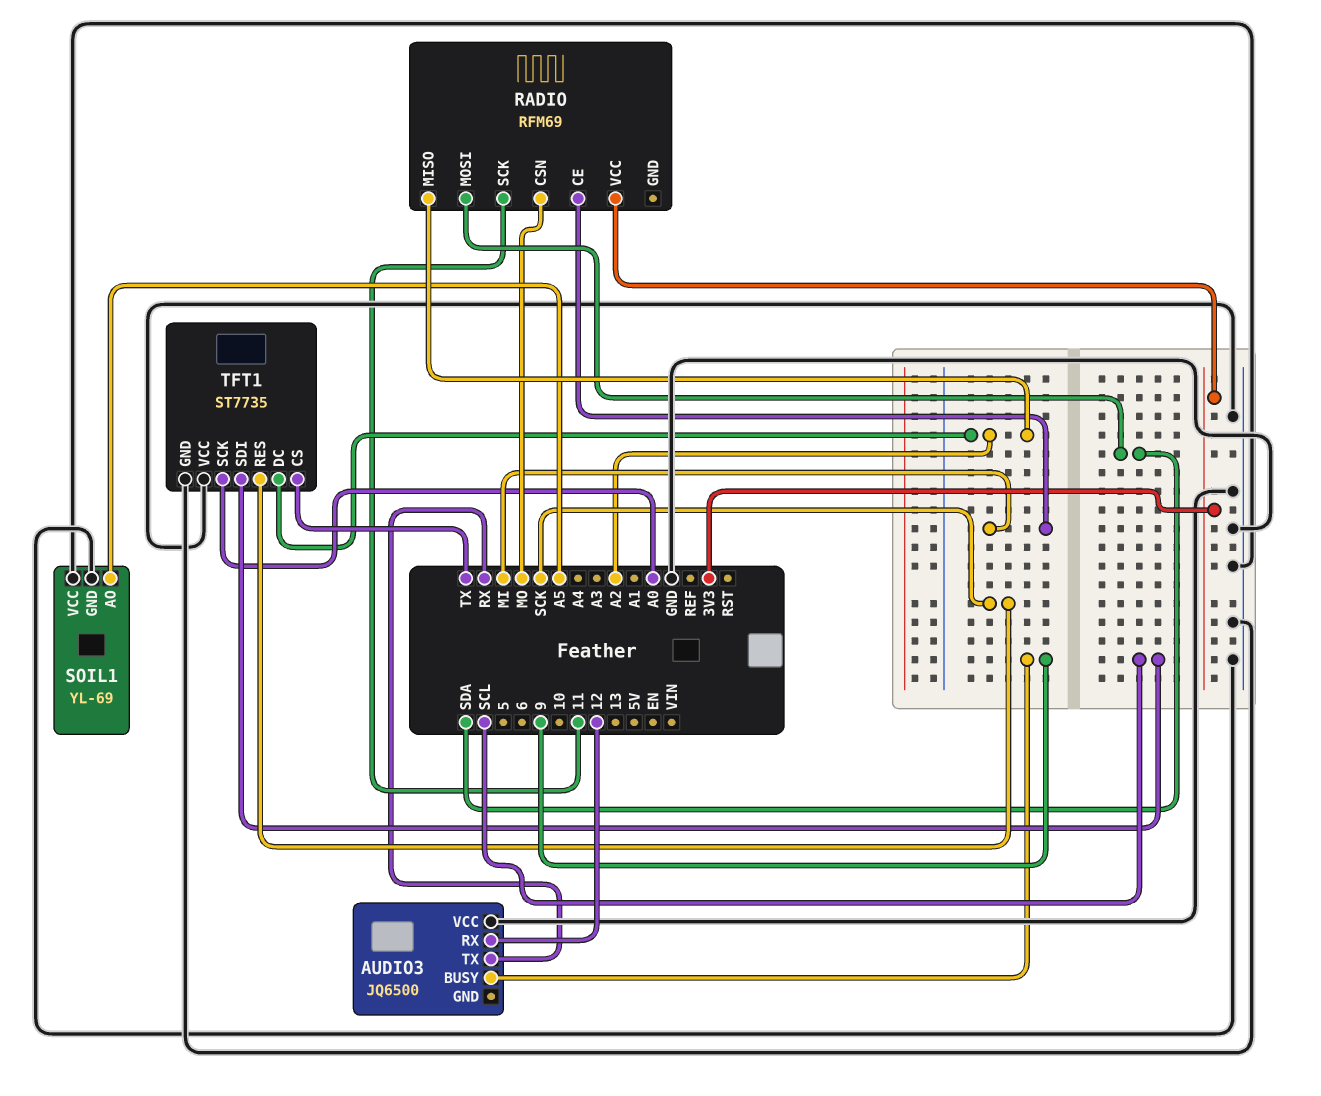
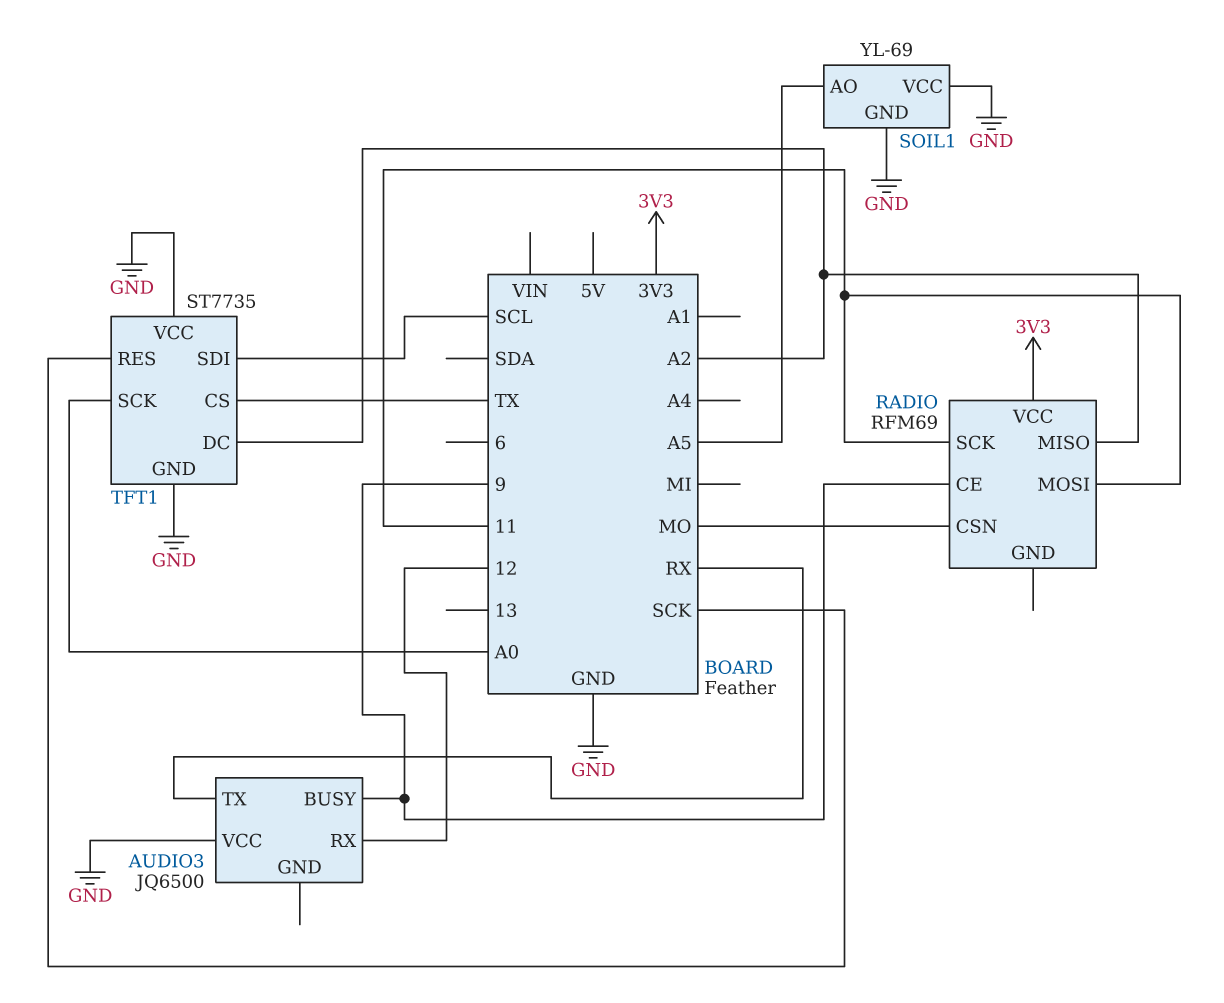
RADIO pin CE: MI -> 9
RADIO pin MOSI: SDA -> 11

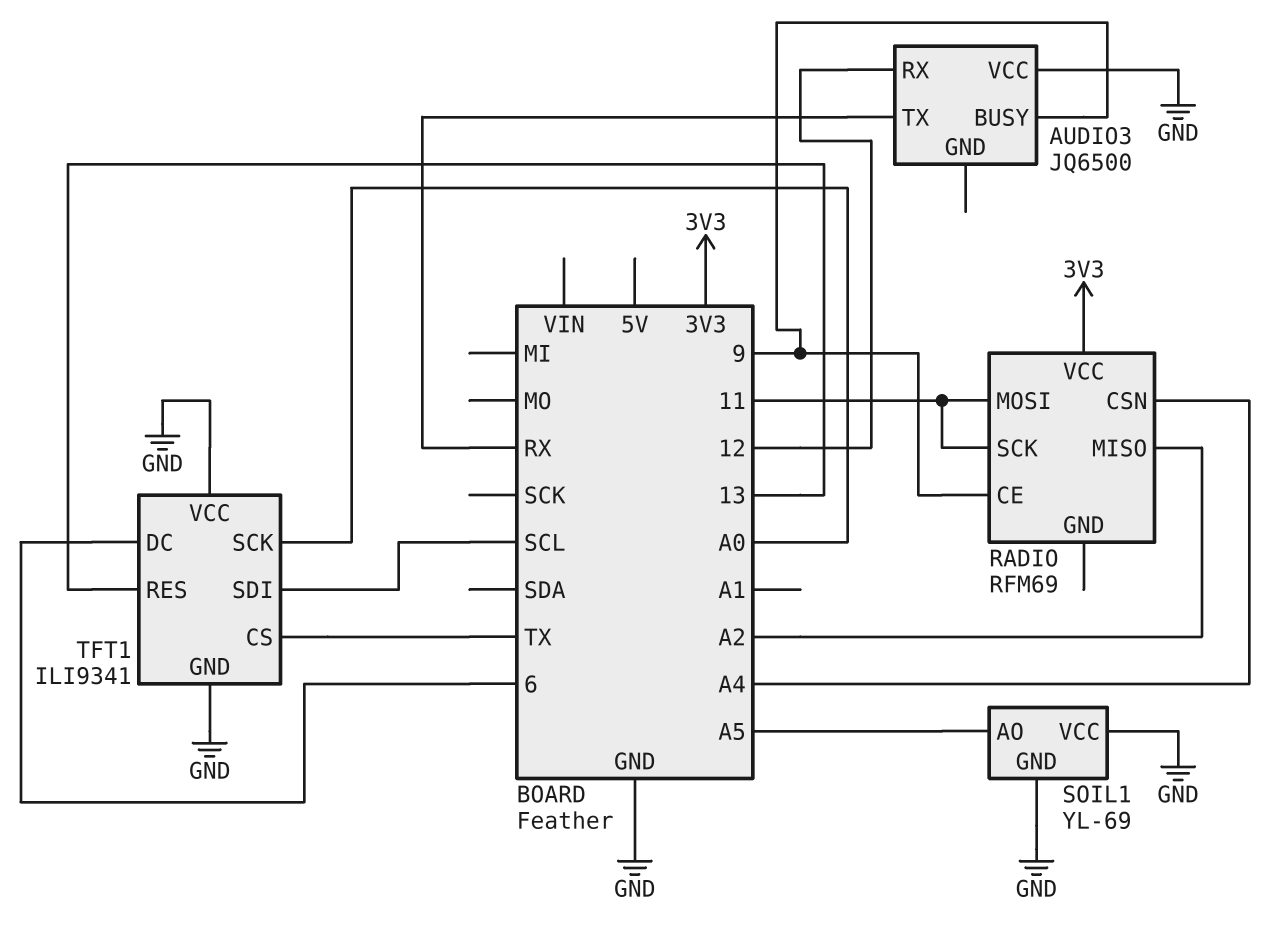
RADIO pin CSN: MO -> A4
TFT1: ST7735 -> ILI9341
TFT1 pin DC: A2 -> 6
TFT1 pin RES: SCK -> 13

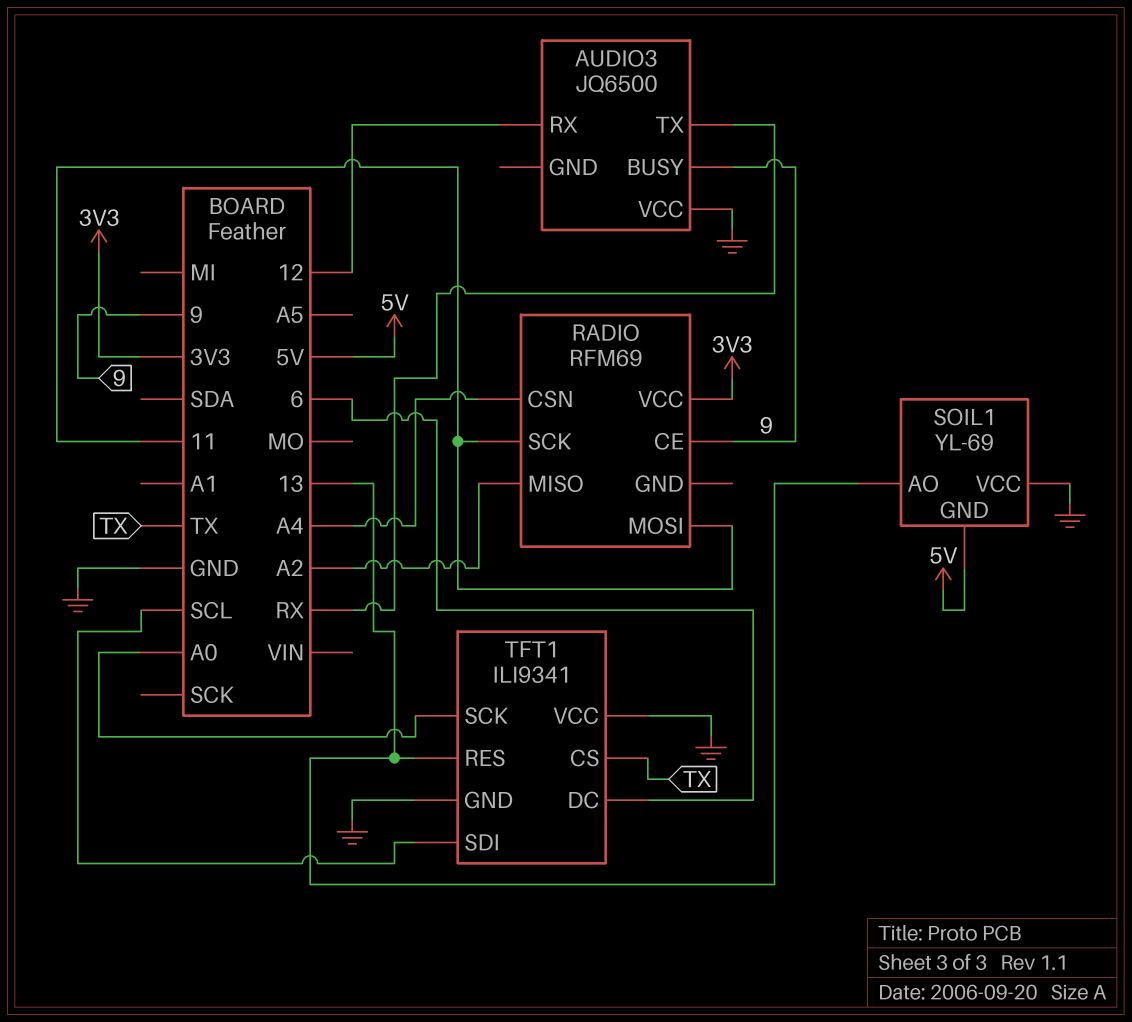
SOIL1 pin AO: A5 -> 13
SOIL1 pin GND: GND -> 5V

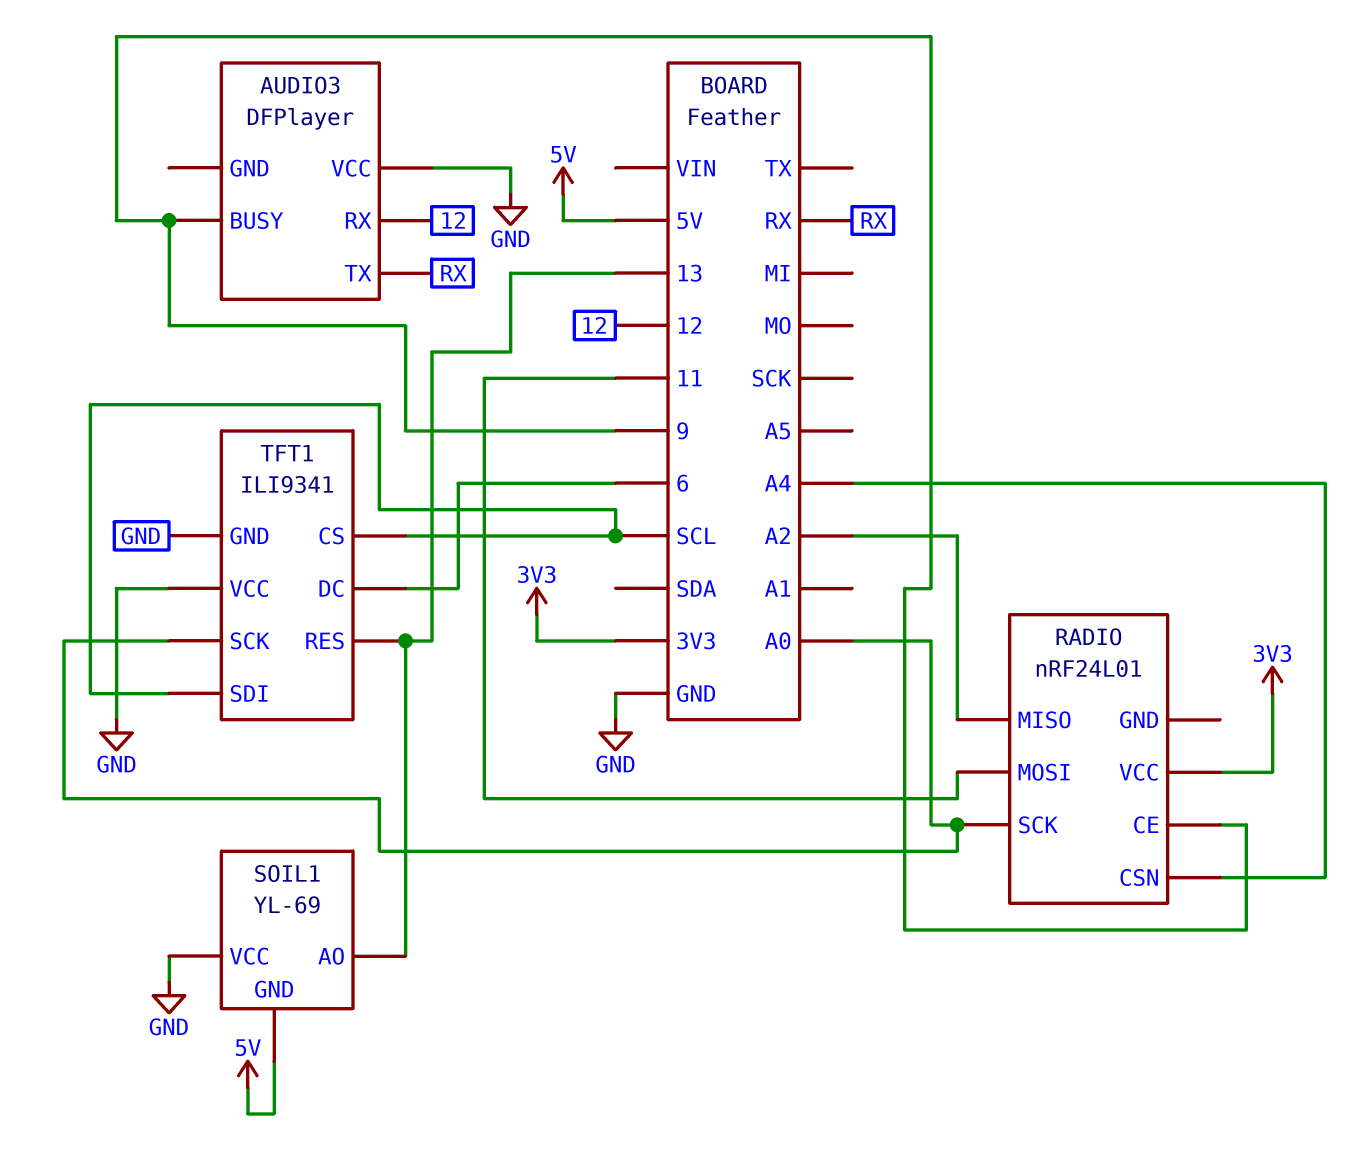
AUDIO3: JQ6500 -> DFPlayer
RADIO: RFM69 -> nRF24L01
RADIO pin SCK: 11 -> A0
TFT1 pin CS: TX -> SCL

